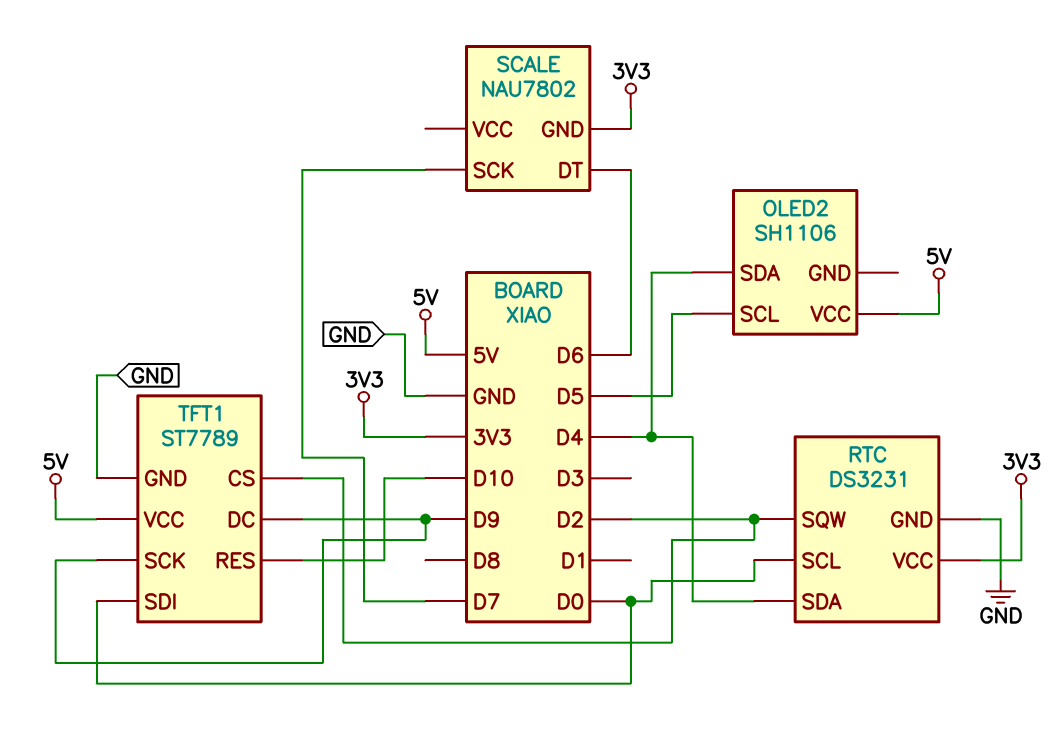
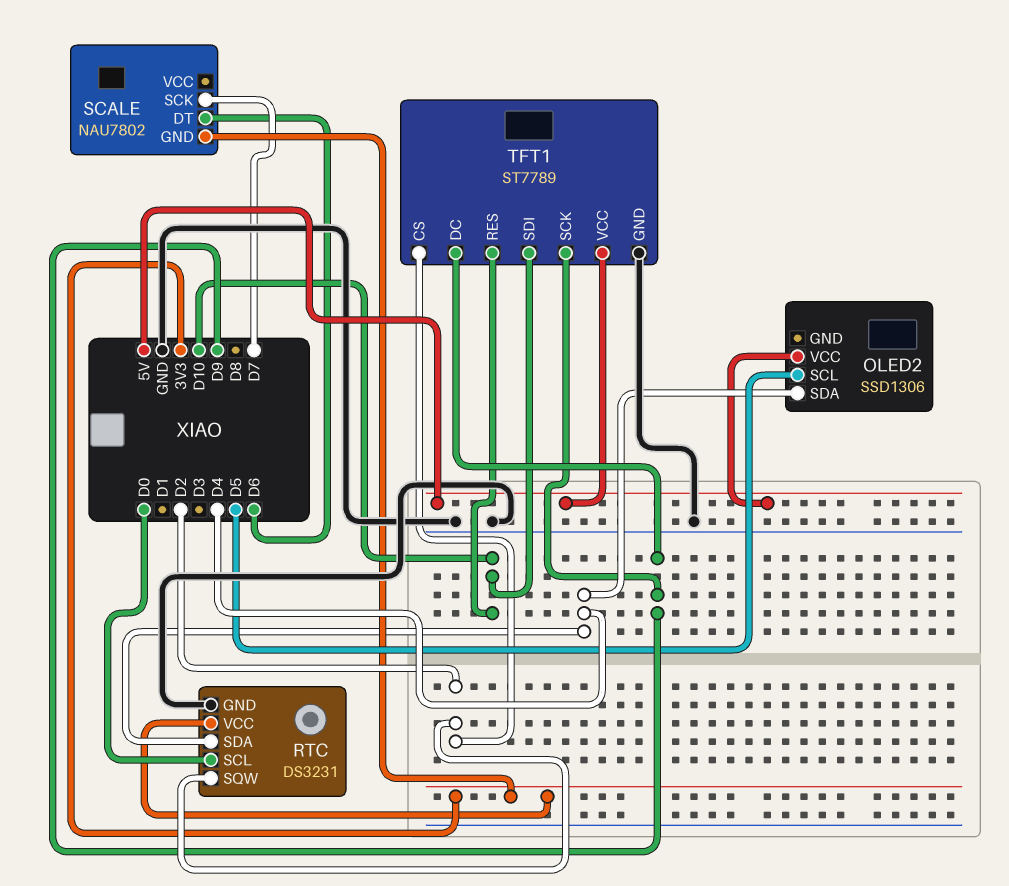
OLED2: SH1106 -> SSD1306
TFT1 pin SDI: D0 -> D10

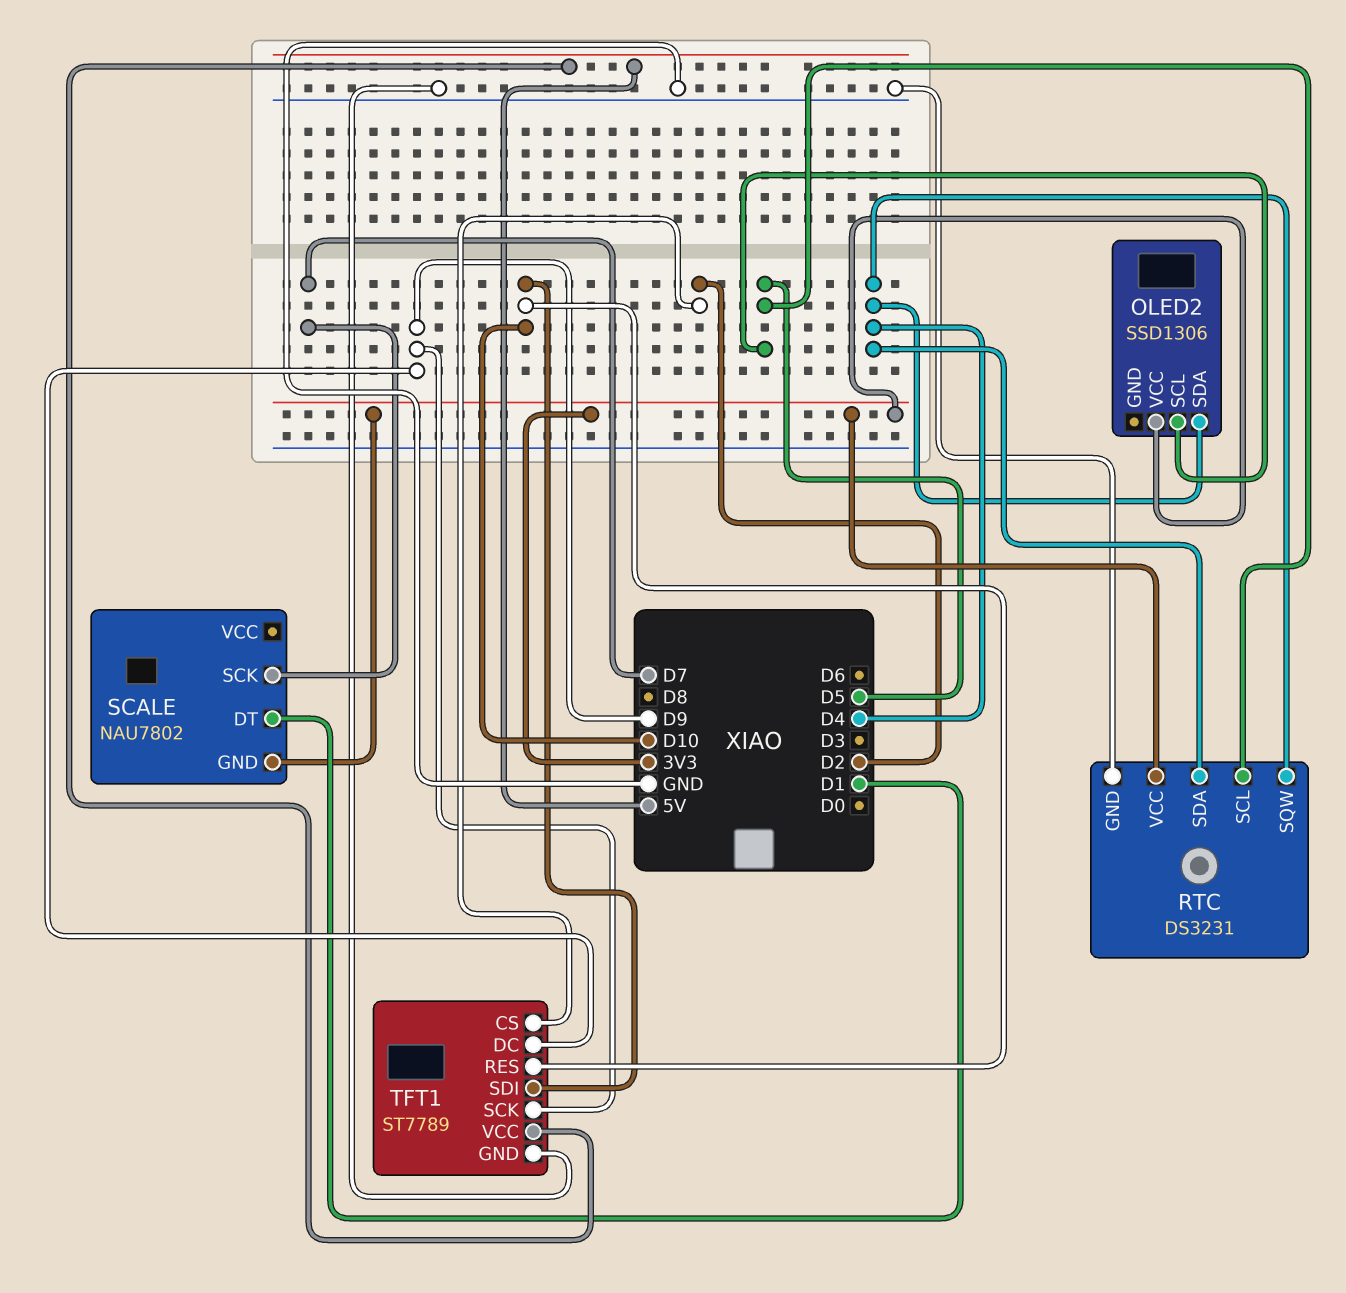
OLED2 pin VCC: 5V -> 3V3
RTC pin SCL: D0 -> D5
RTC pin SQW: D2 -> D4
SCALE pin DT: D6 -> D1

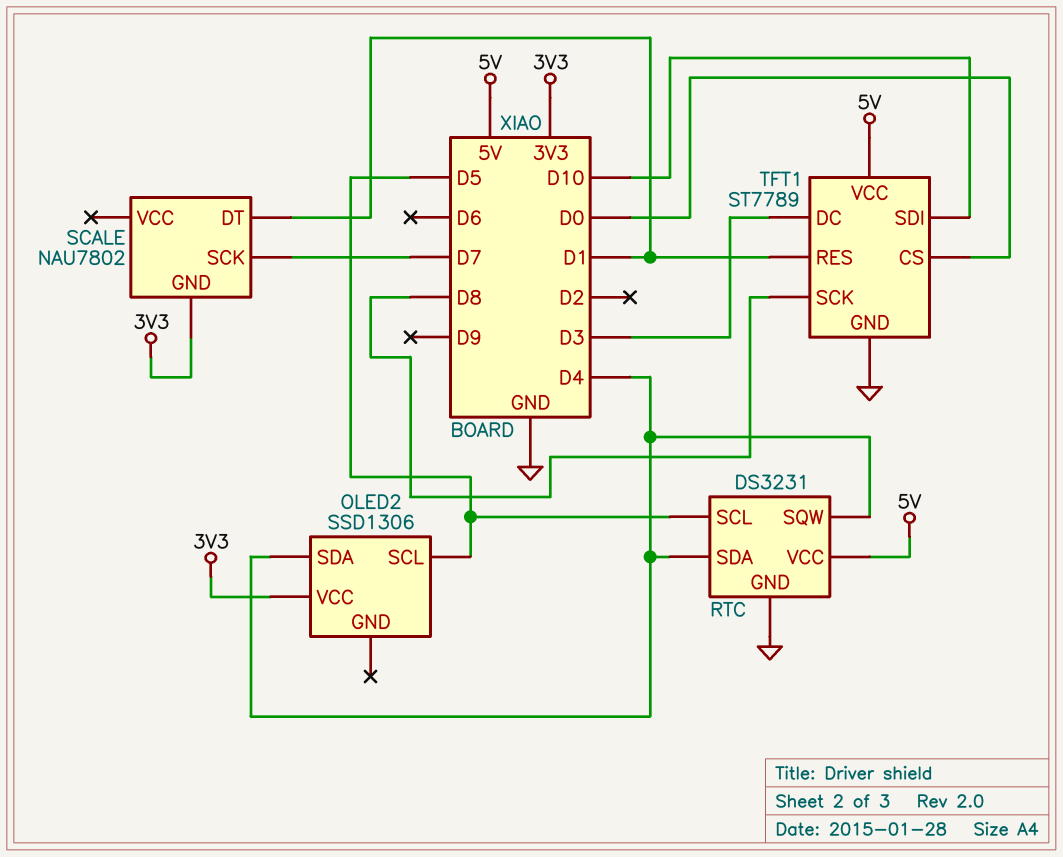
RTC pin VCC: 3V3 -> 5V
TFT1 pin CS: D2 -> D0
TFT1 pin DC: D9 -> D3
TFT1 pin RES: D10 -> D1
TFT1 pin SCK: D9 -> D8

